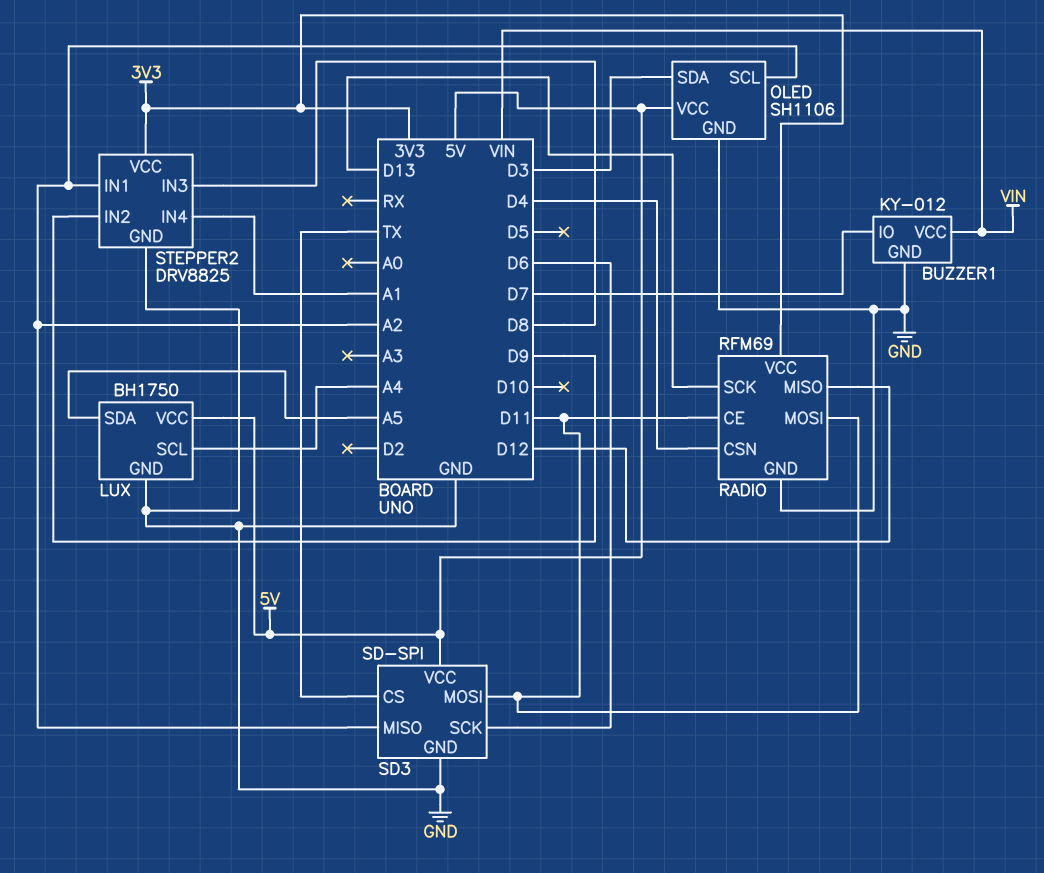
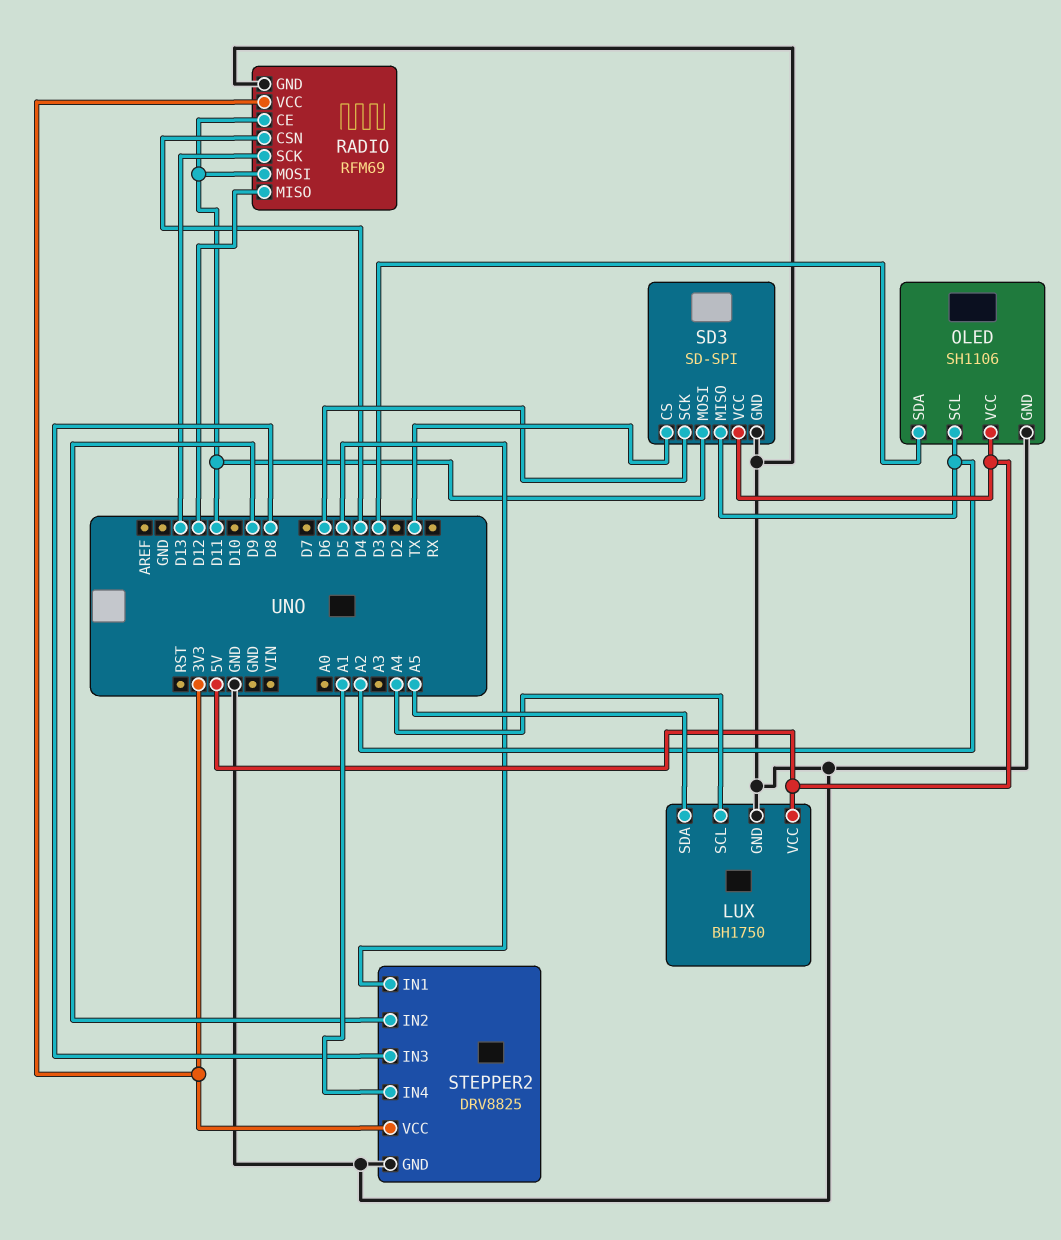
BUZZER1: KY-012 -> none
BUZZER1 pin GND: GND -> none
BUZZER1 pin IO: D7 -> none
BUZZER1 pin VCC: VIN -> none
STEPPER2 pin IN1: A2 -> D5

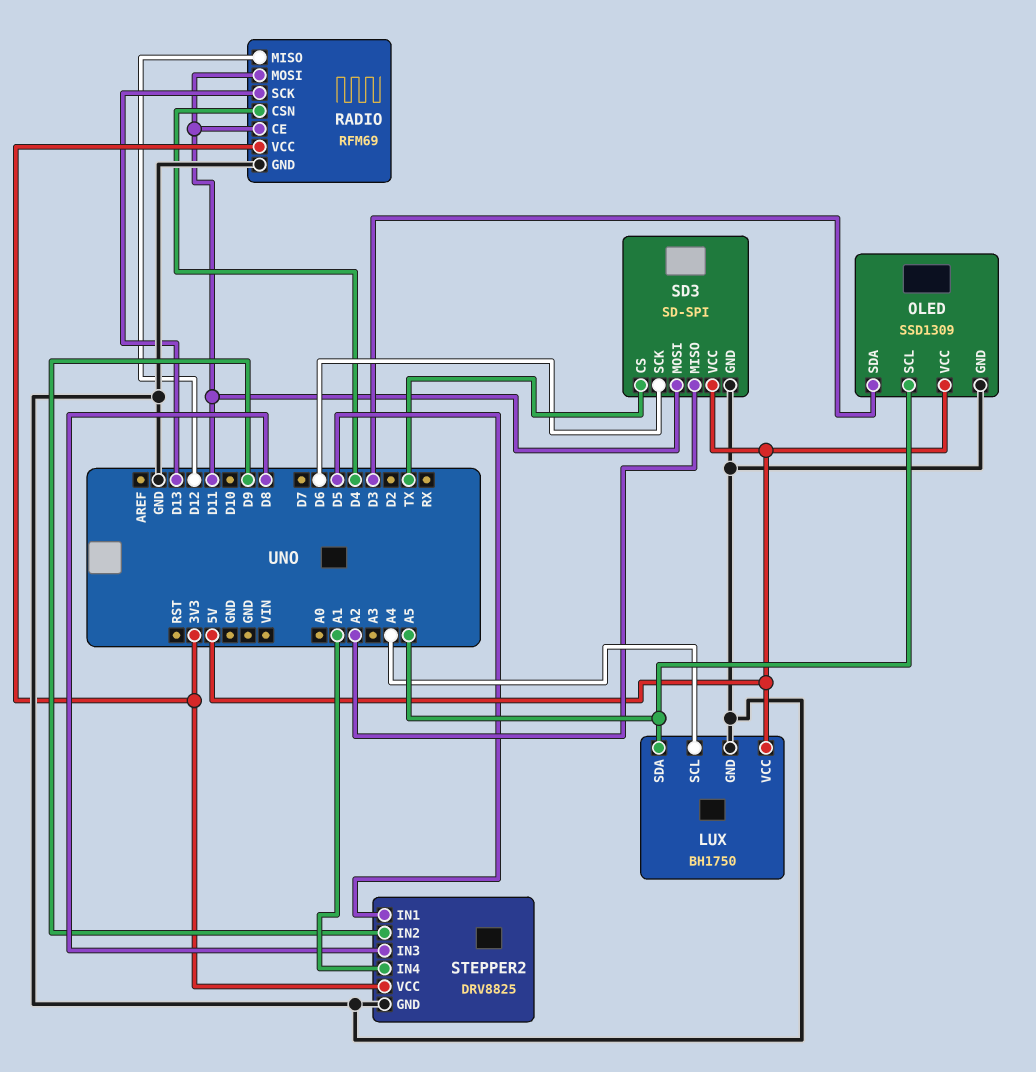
OLED: SH1106 -> SSD1309
OLED pin SCL: A2 -> A5

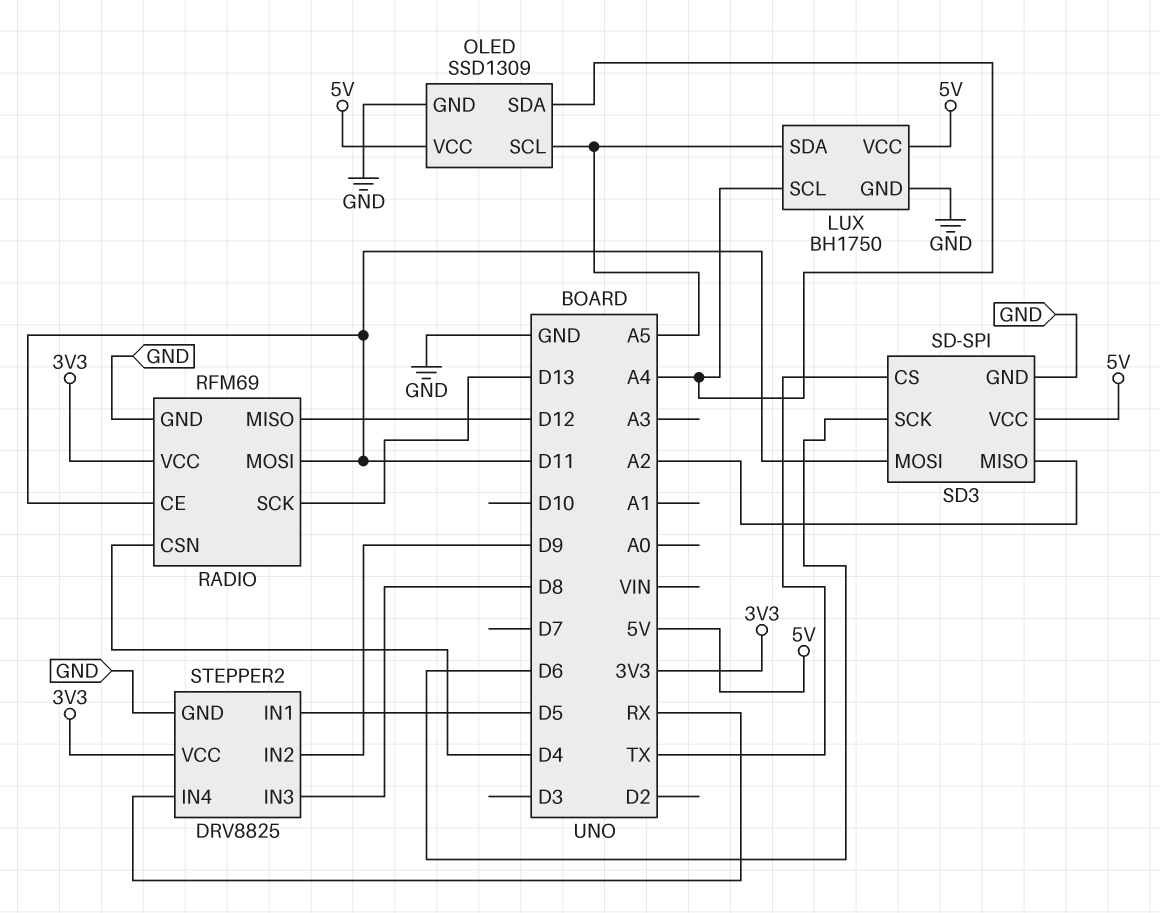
OLED pin SDA: D3 -> A4
STEPPER2 pin IN4: A1 -> RX

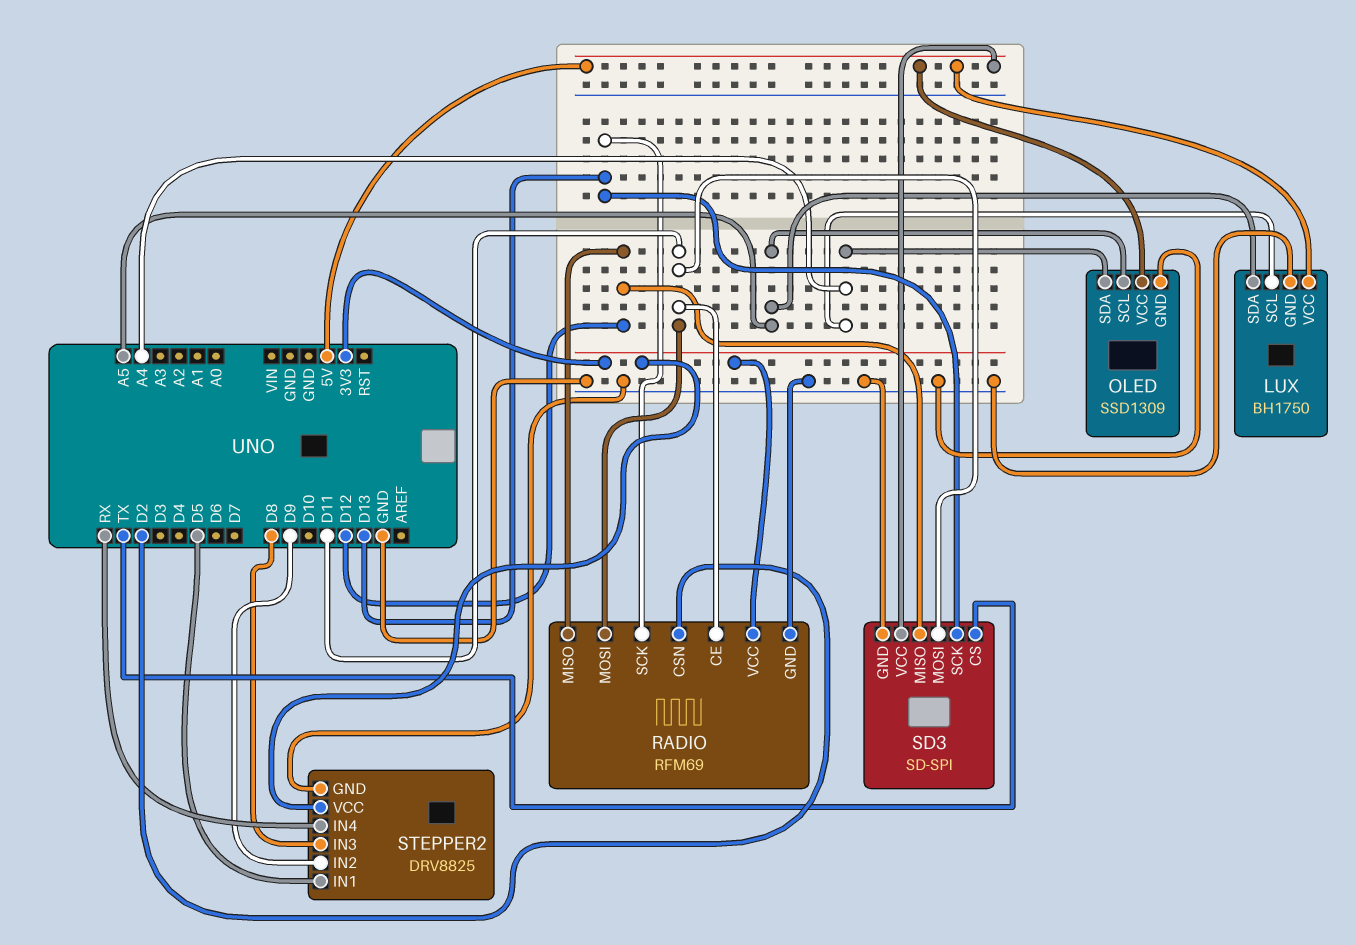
RADIO pin CSN: D4 -> D2
SD3 pin MISO: A2 -> D12
SD3 pin SCK: D6 -> D13

